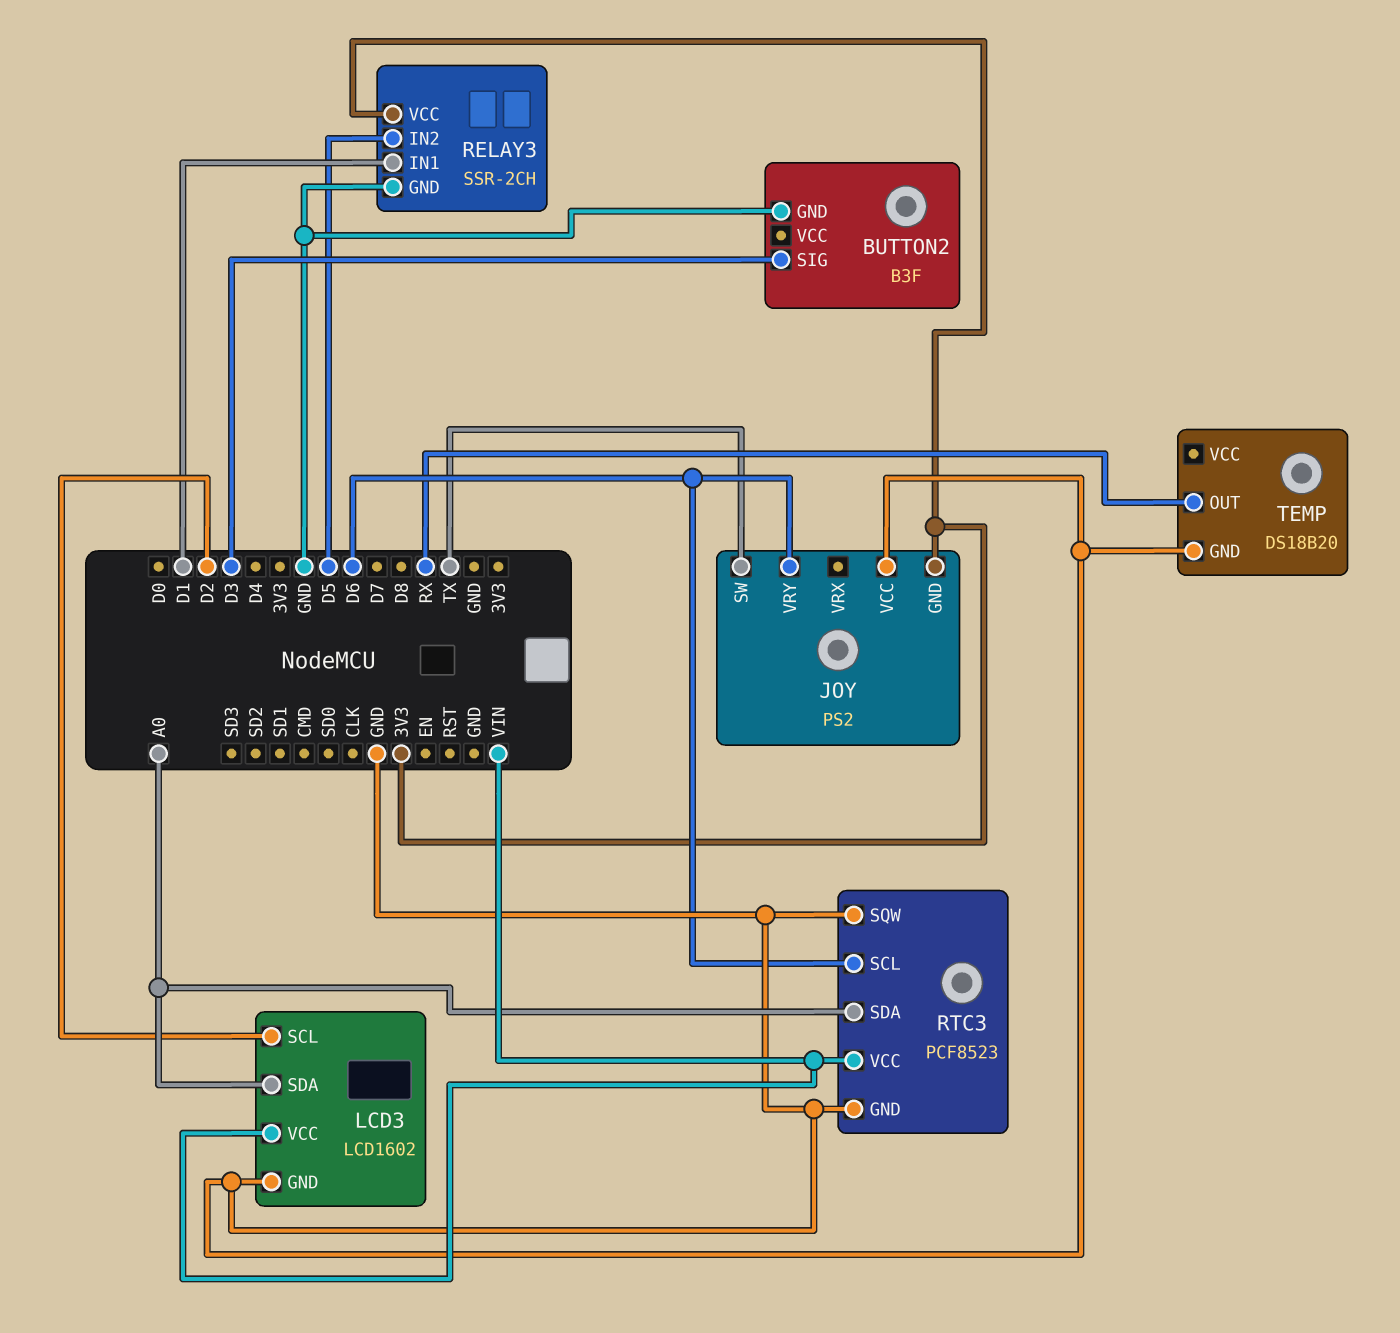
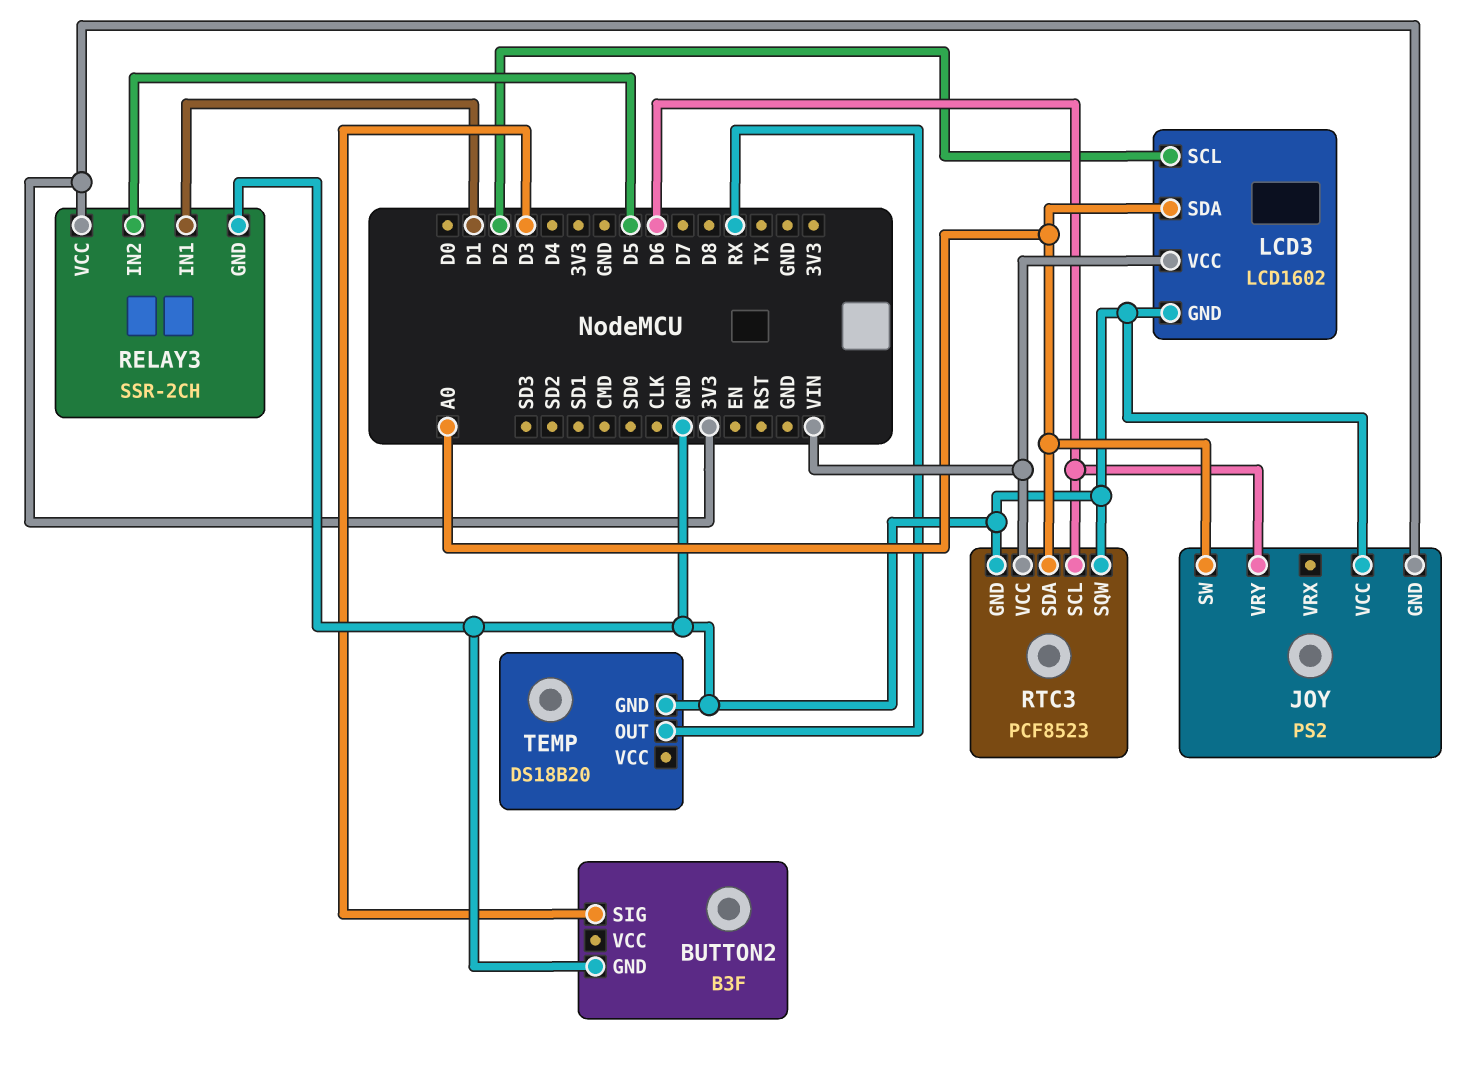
JOY pin SW: TX -> A0

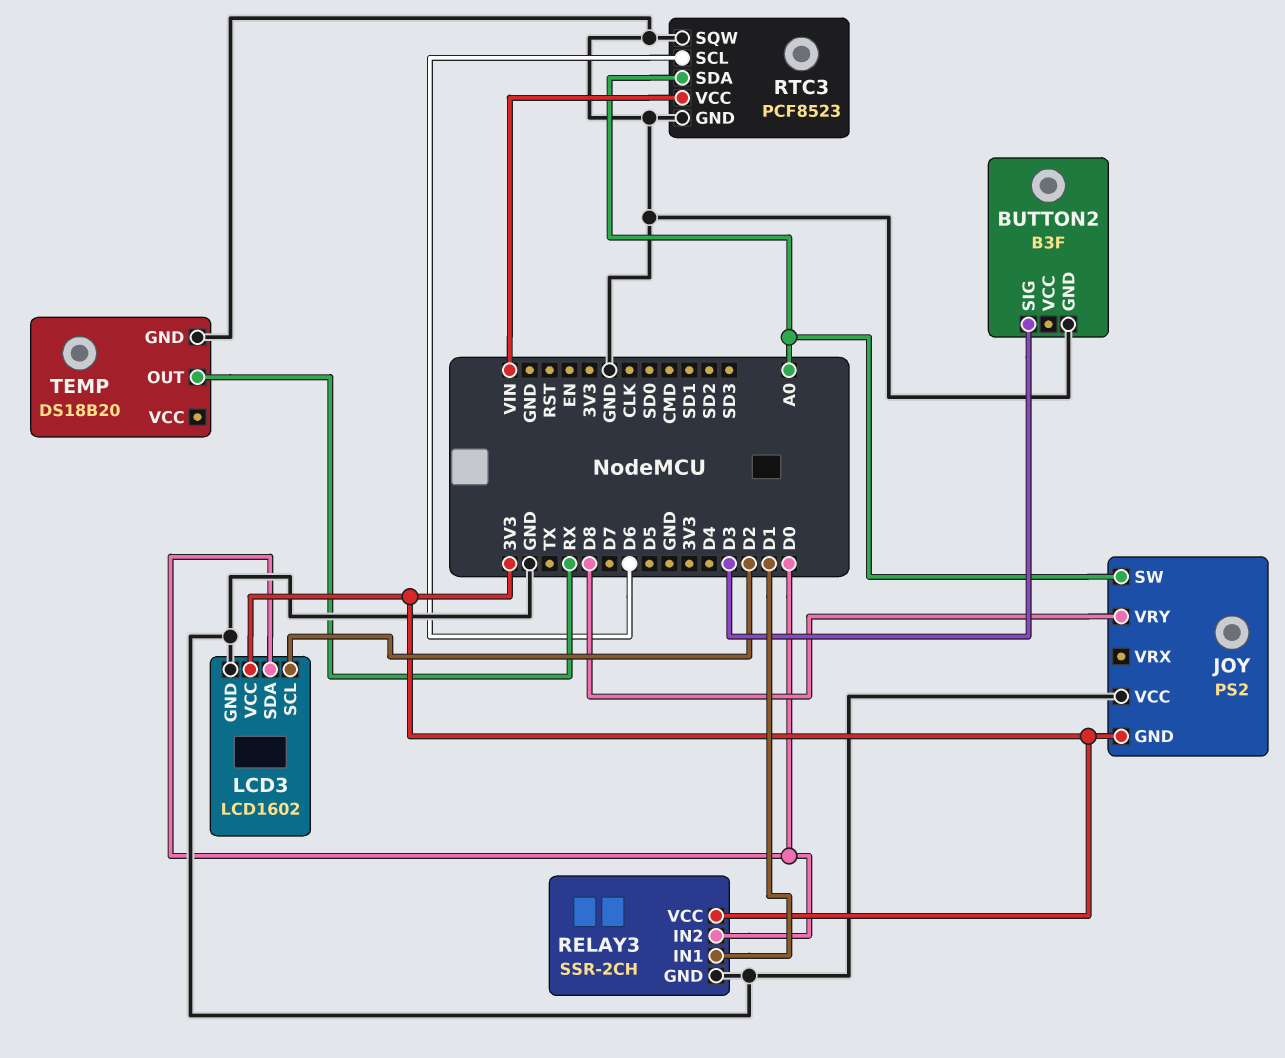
JOY pin VRY: D6 -> D8
LCD3 pin SDA: A0 -> D0
LCD3 pin VCC: VIN -> 3V3
RELAY3 pin IN2: D5 -> D0

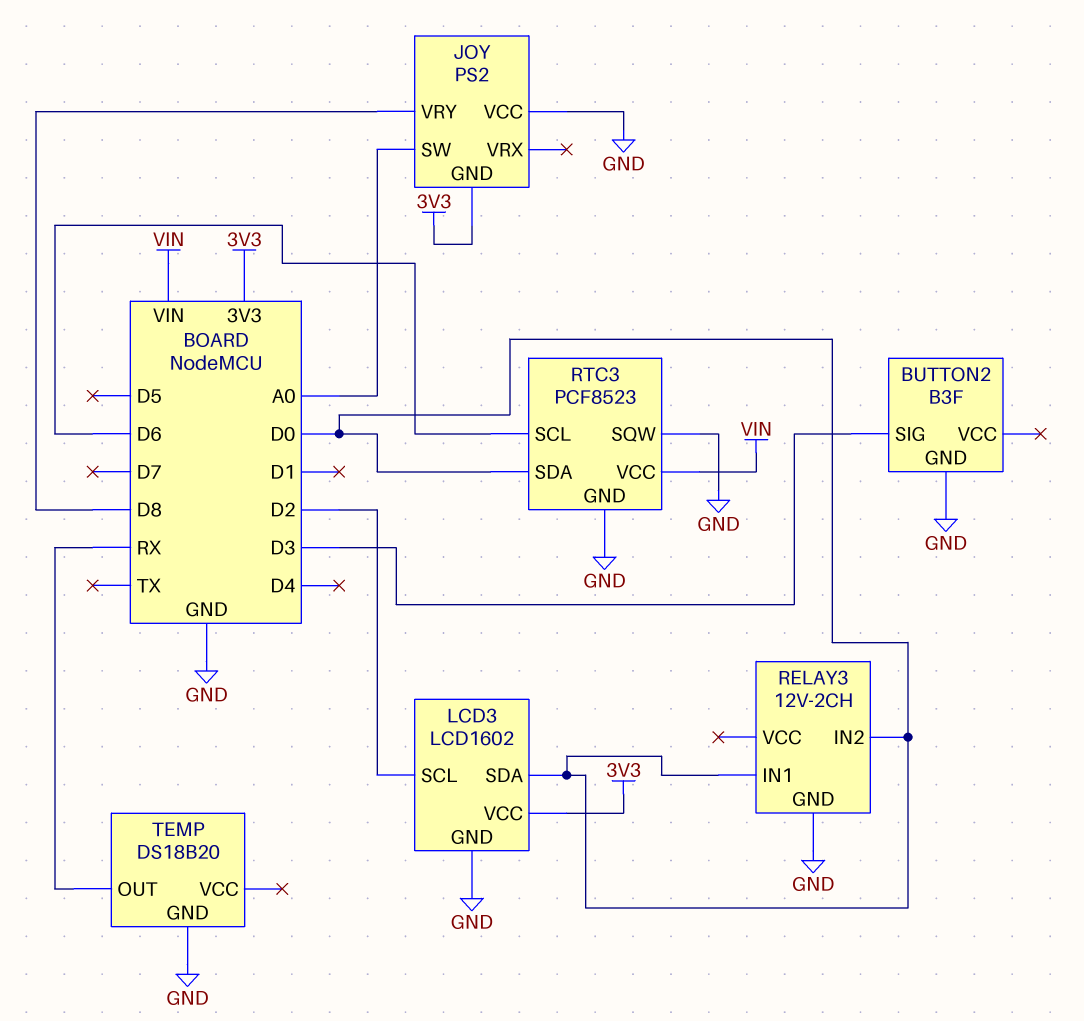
RELAY3: SSR-2CH -> 12V-2CH
RELAY3 pin IN1: D1 -> D0
RELAY3 pin VCC: 3V3 -> none
RTC3 pin SDA: A0 -> D0

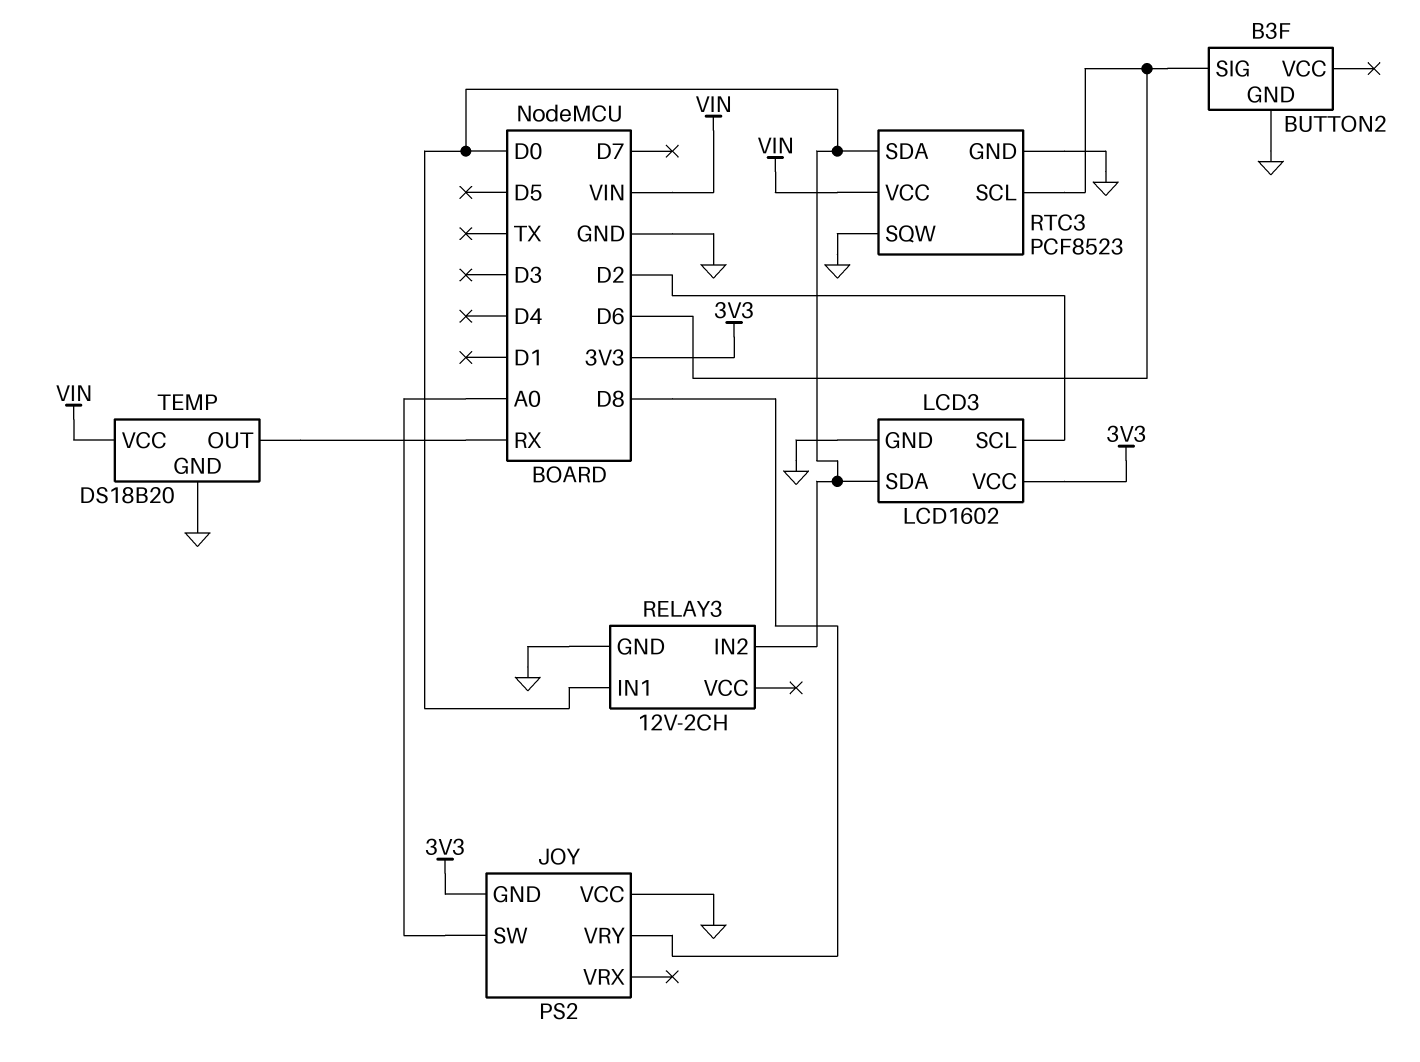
BUTTON2 pin SIG: D3 -> D6
TEMP pin VCC: none -> VIN

